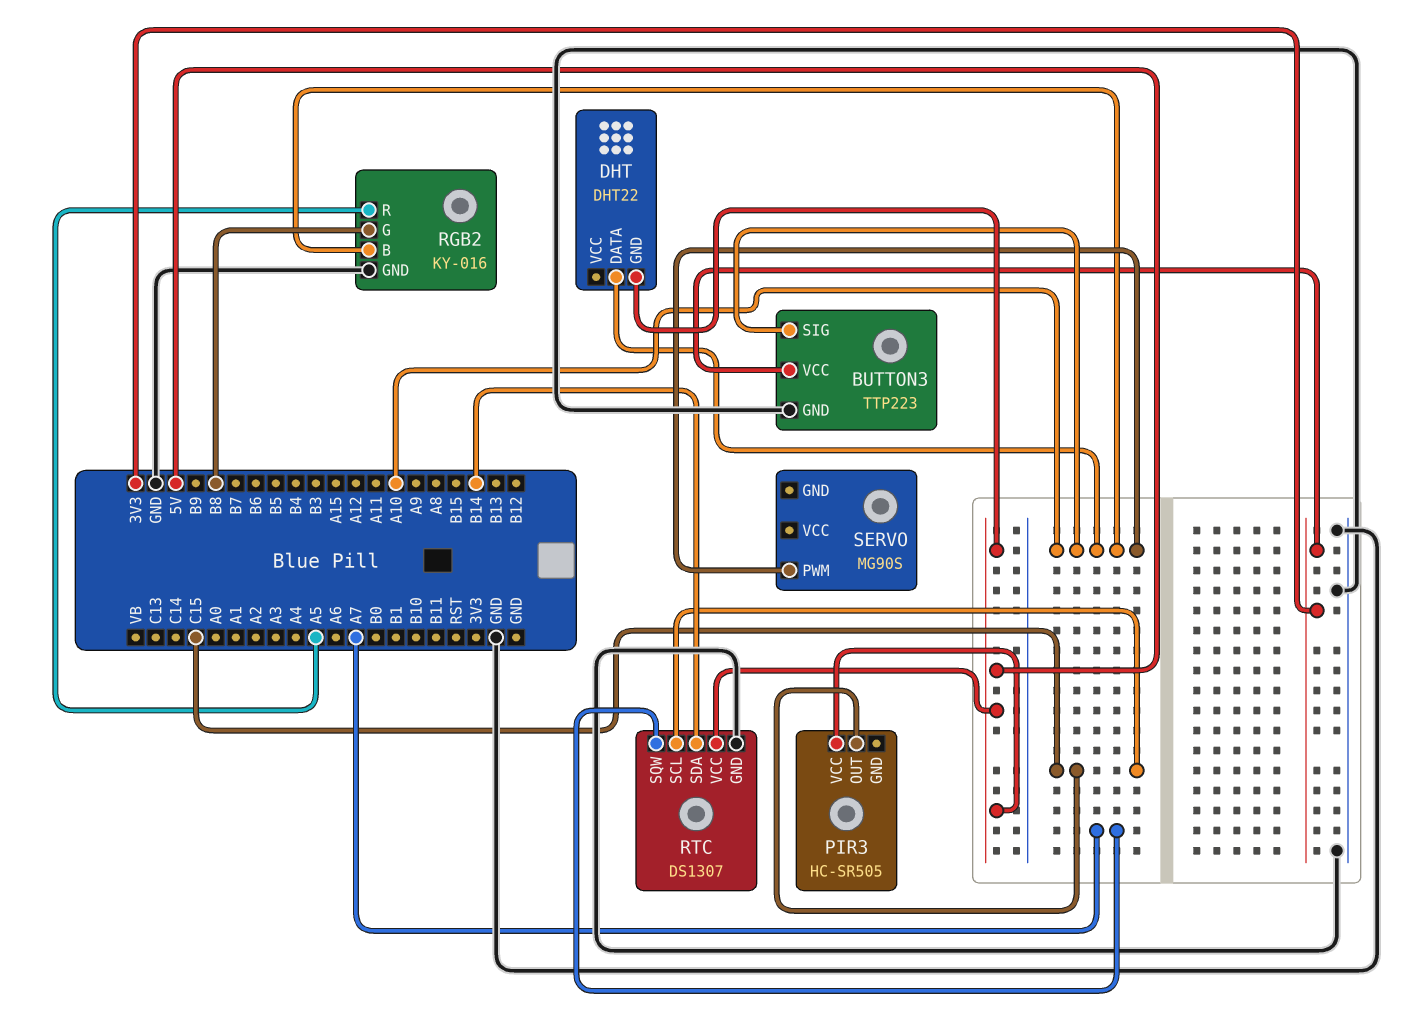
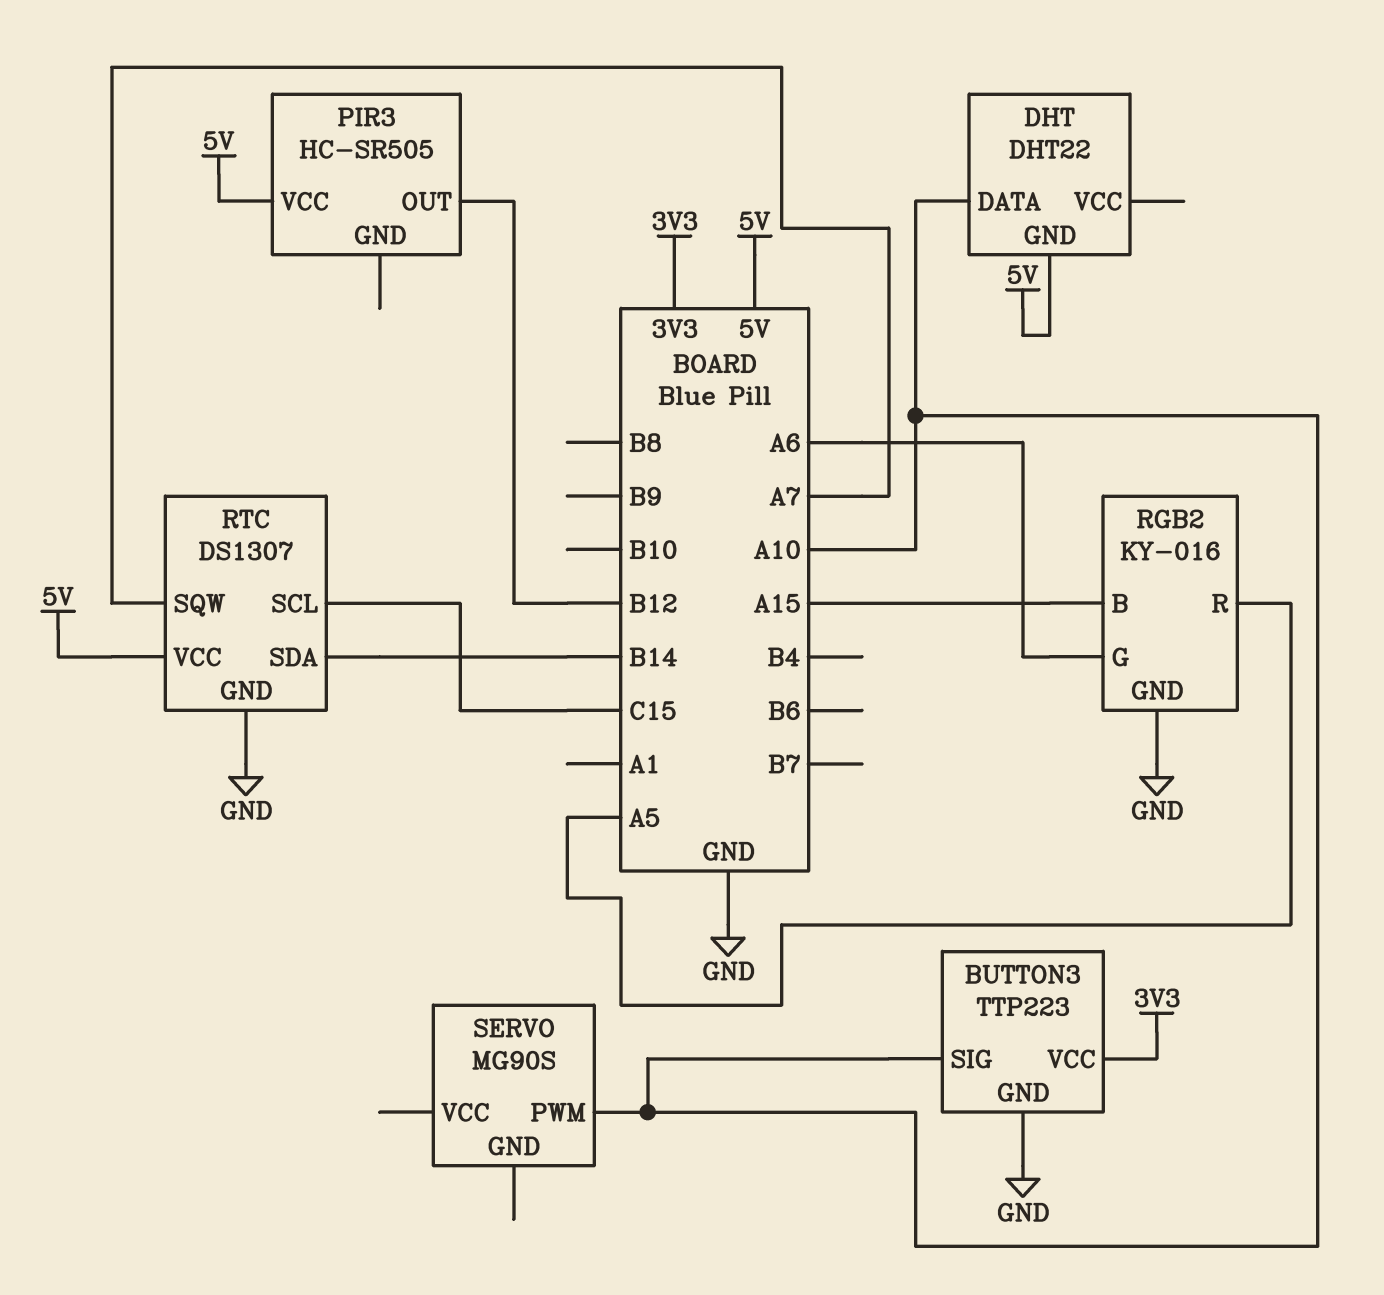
PIR3 pin OUT: C15 -> B12
RGB2 pin B: A10 -> A15
RGB2 pin G: B8 -> A6

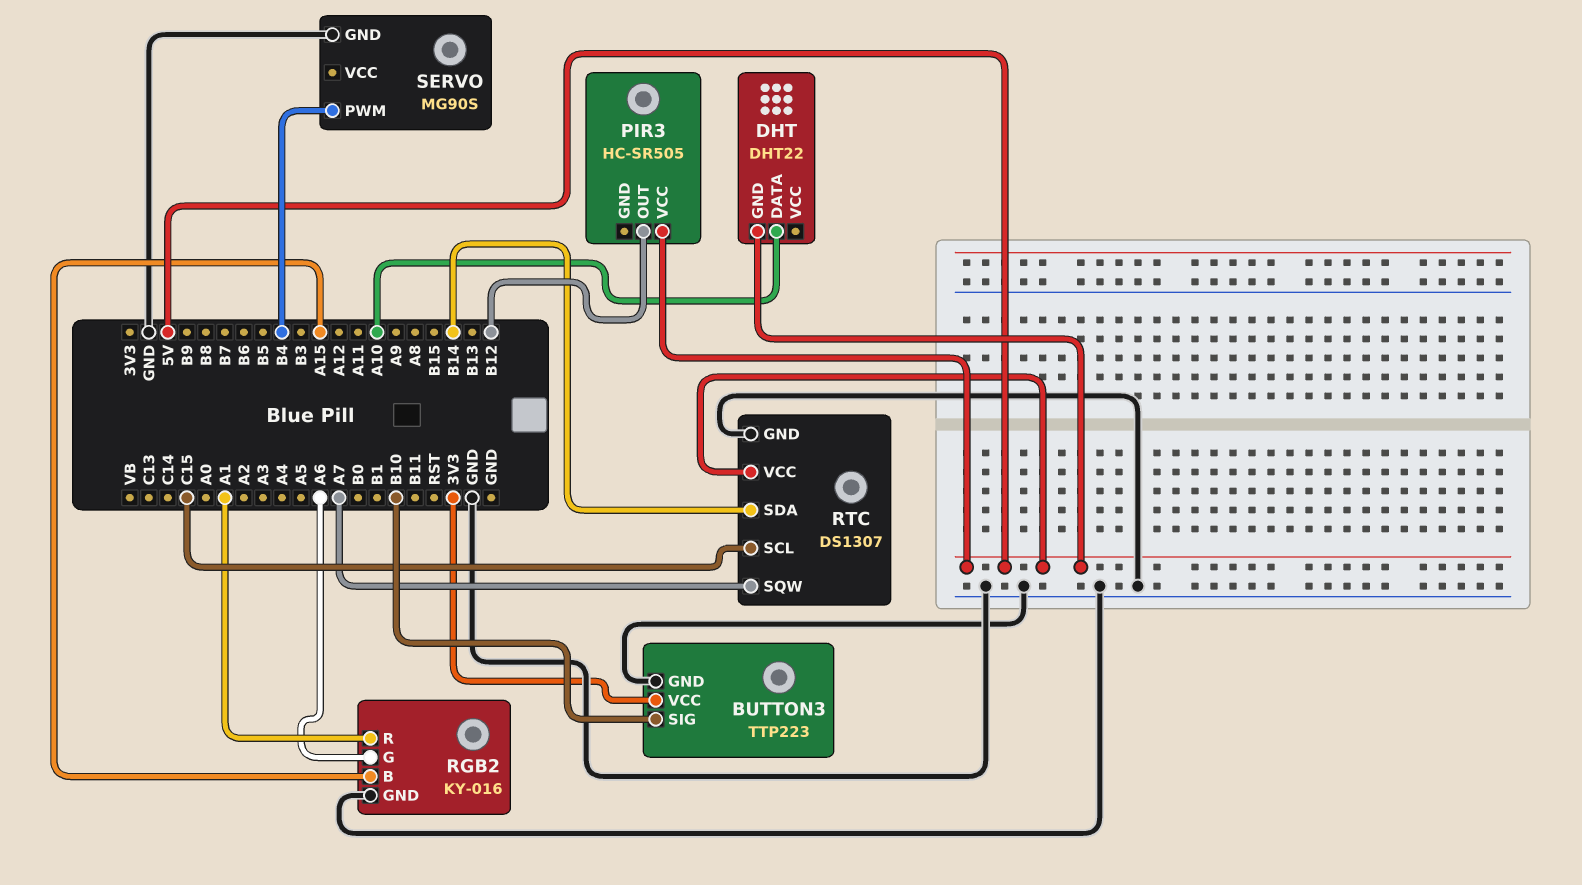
BUTTON3 pin SIG: A10 -> B10
RGB2 pin R: A5 -> A1
SERVO pin GND: none -> GND
SERVO pin PWM: A10 -> B4

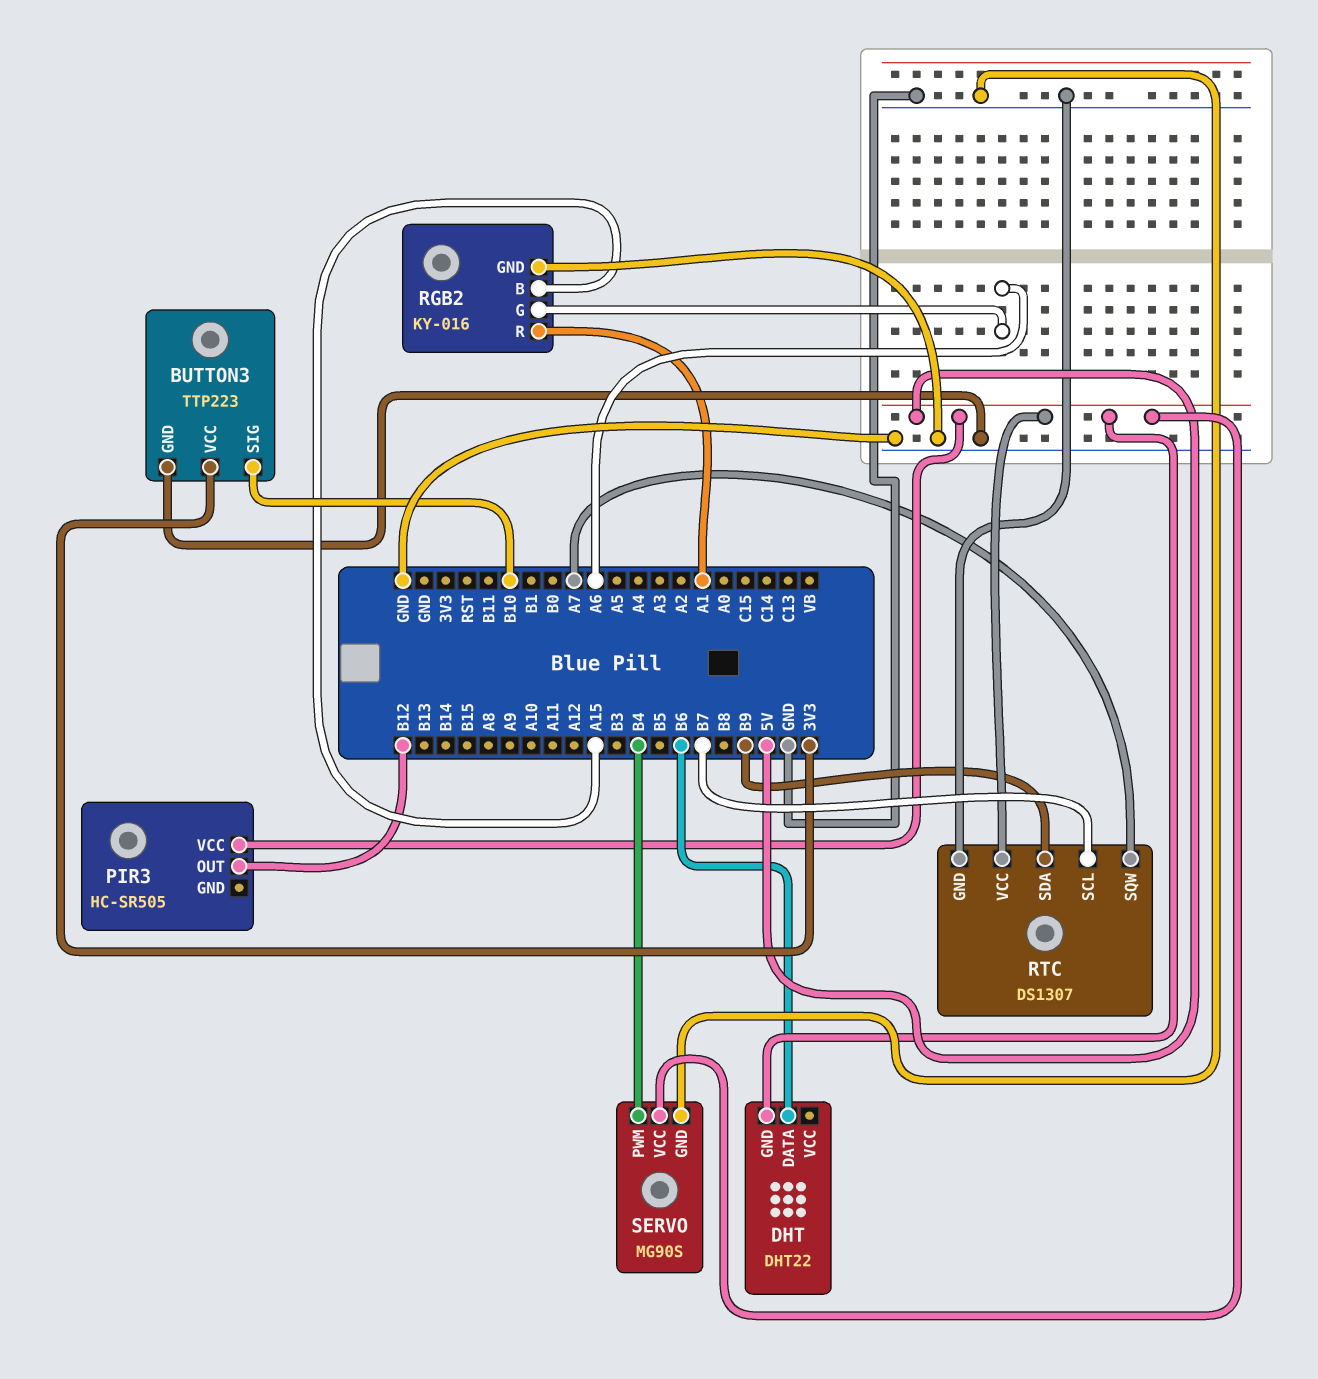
DHT pin DATA: A10 -> B6
RTC pin SCL: C15 -> B7
RTC pin SDA: B14 -> B9
SERVO pin VCC: none -> 5V

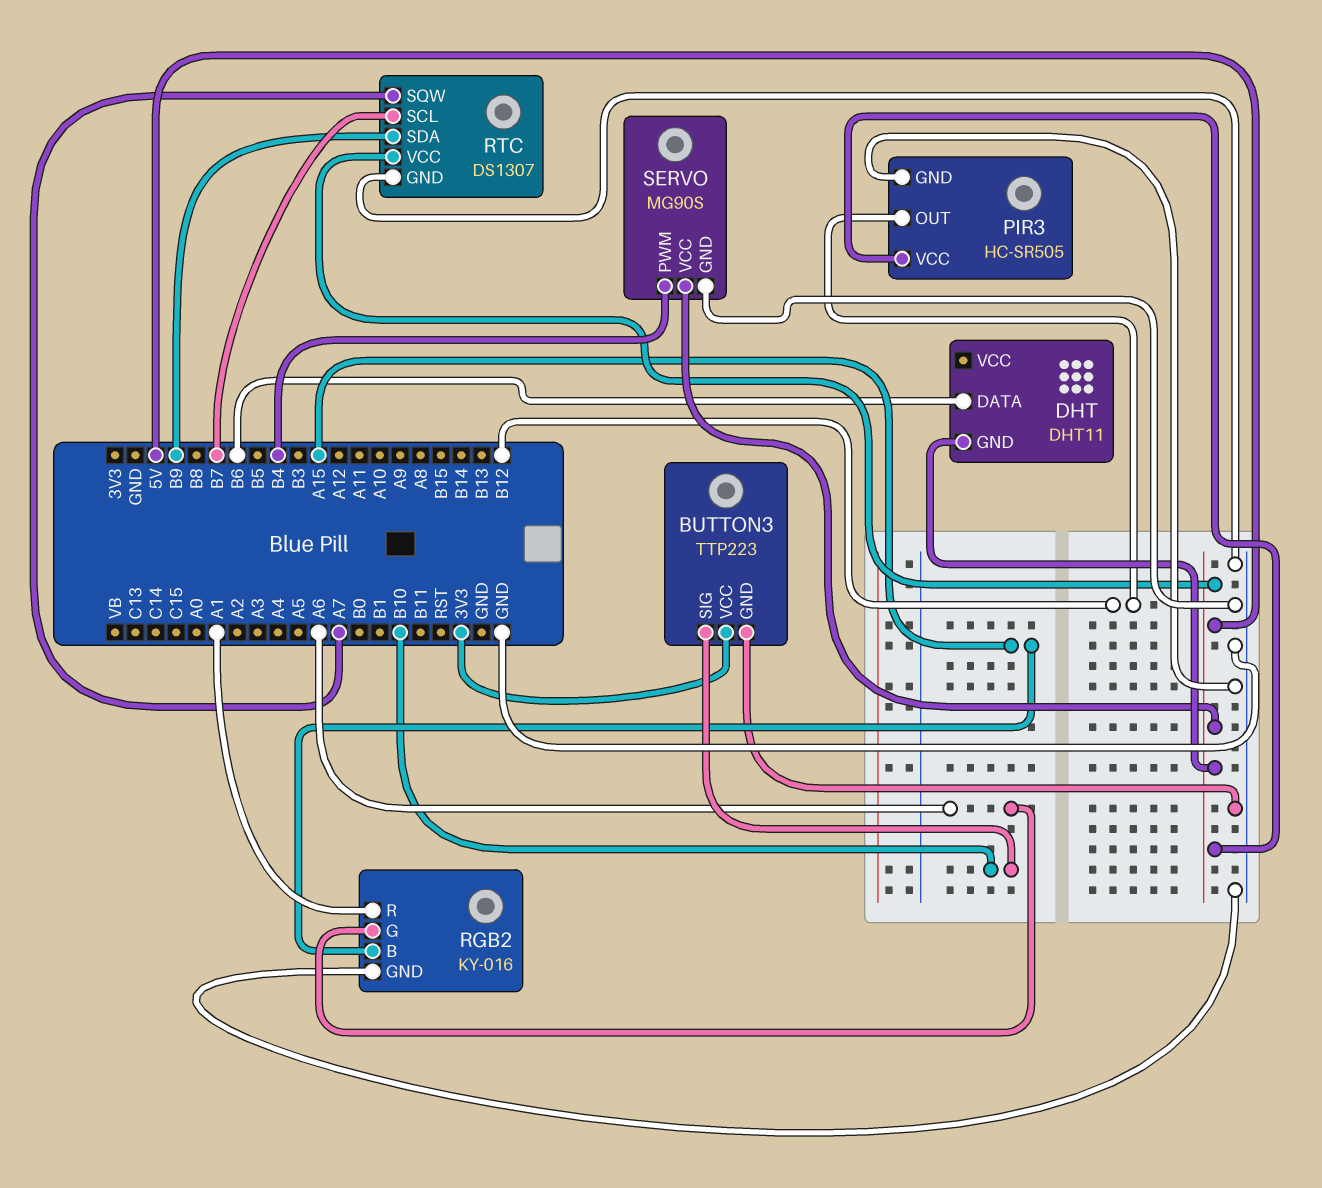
DHT: DHT22 -> DHT11
PIR3 pin GND: none -> GND

